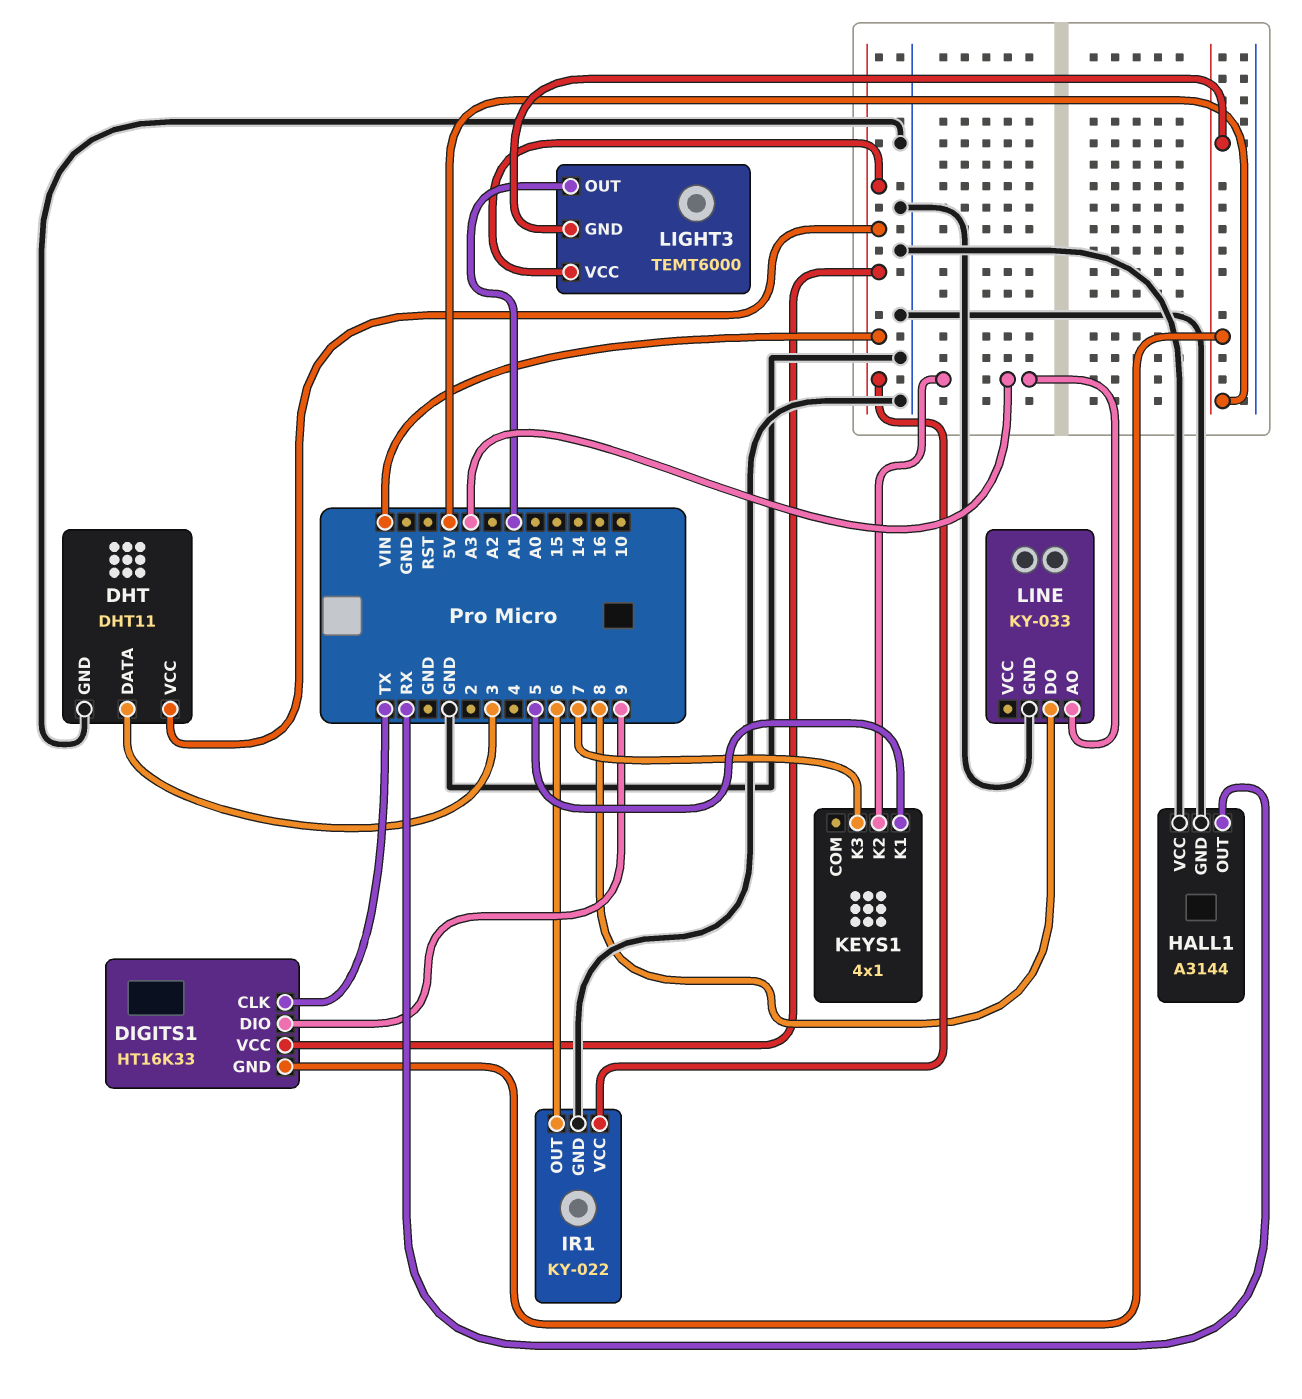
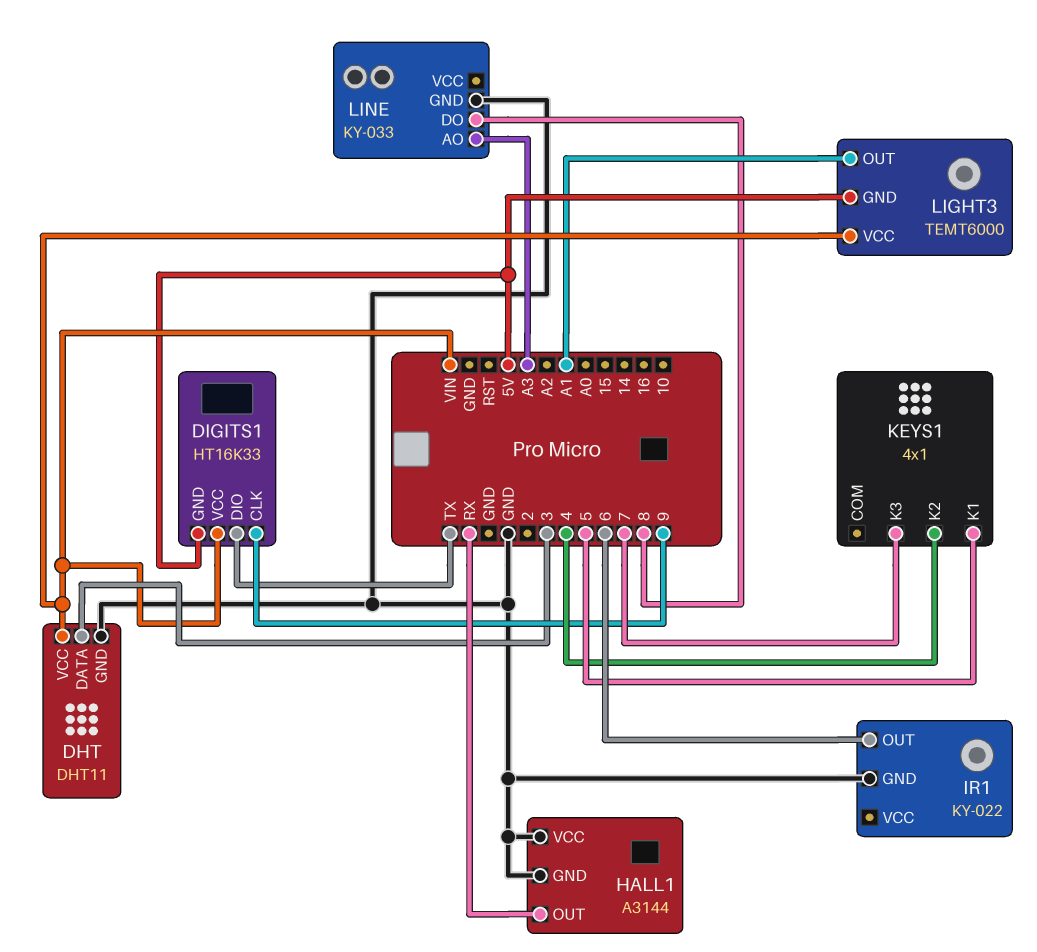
DIGITS1 pin CLK: TX -> 9
DIGITS1 pin DIO: 9 -> TX
IR1 pin VCC: VIN -> none
KEYS1 pin K2: A3 -> 4

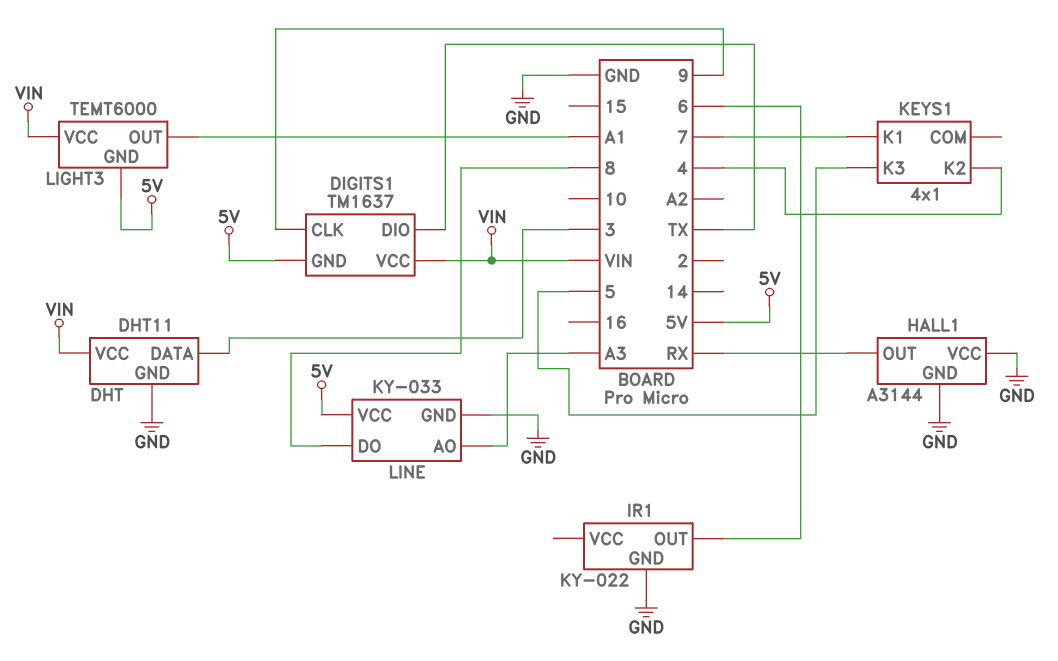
DIGITS1: HT16K33 -> TM1637
KEYS1 pin K1: 5 -> 7
KEYS1 pin K3: 7 -> 5
LINE pin VCC: none -> 5V

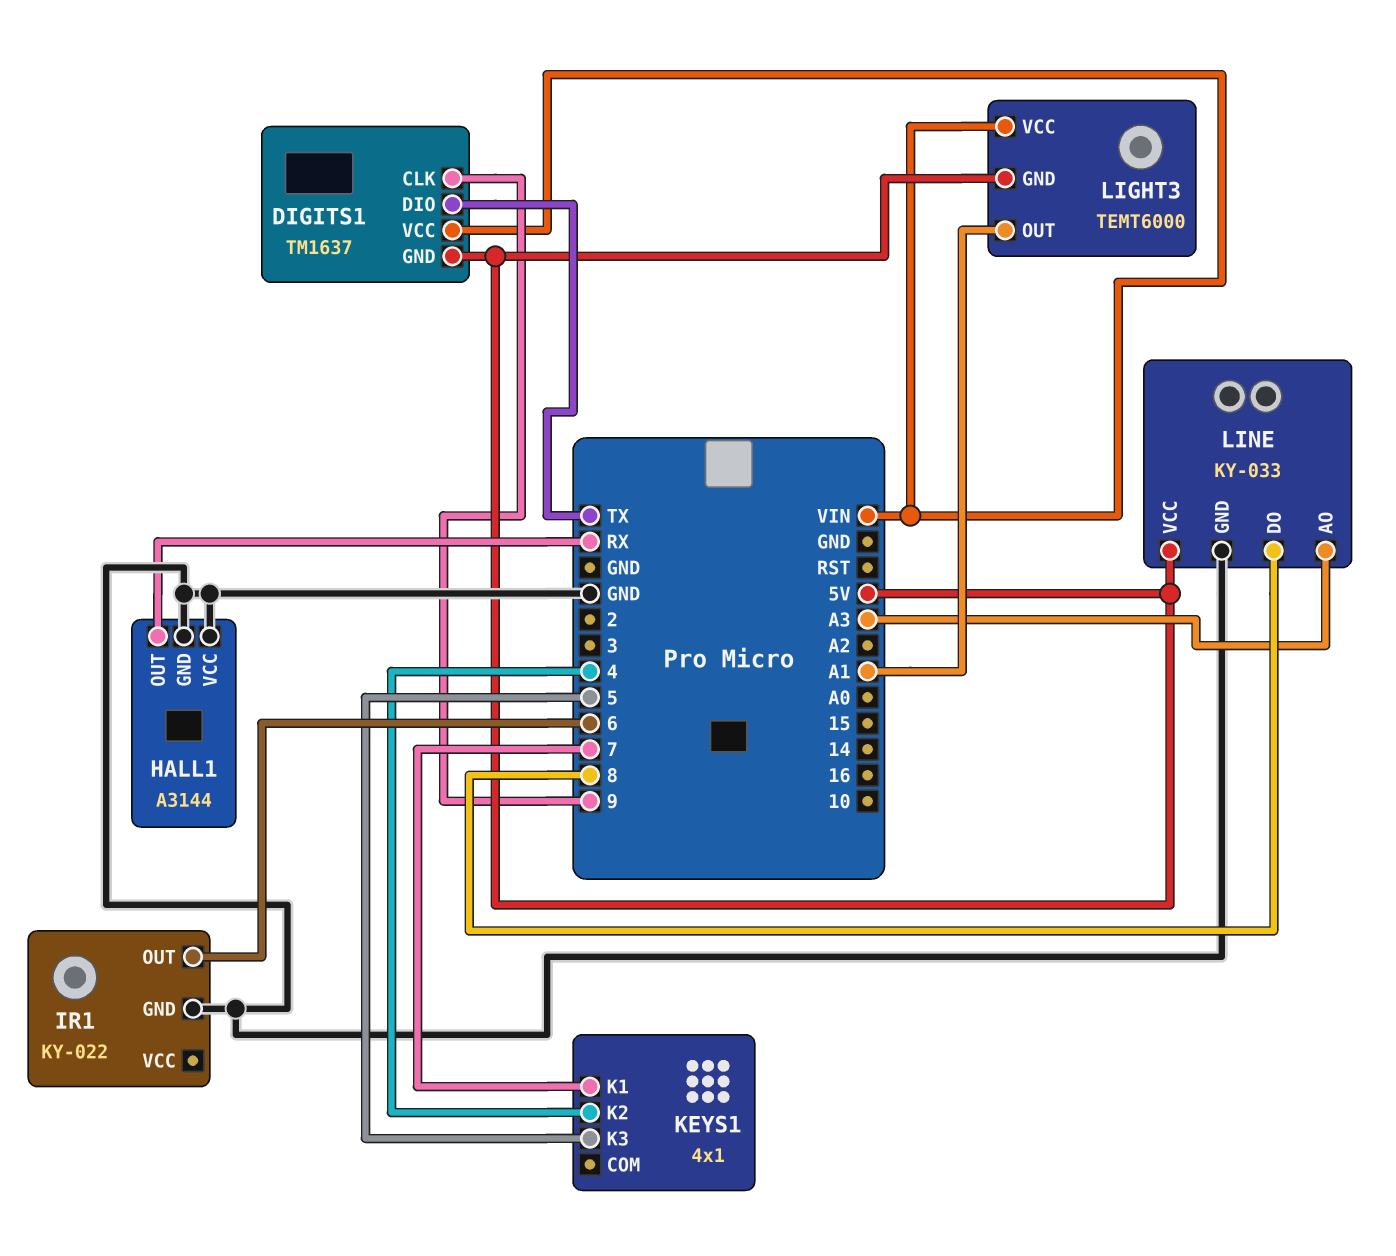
DHT: DHT11 -> none
DHT pin DATA: 3 -> none
DHT pin GND: GND -> none
DHT pin VCC: VIN -> none

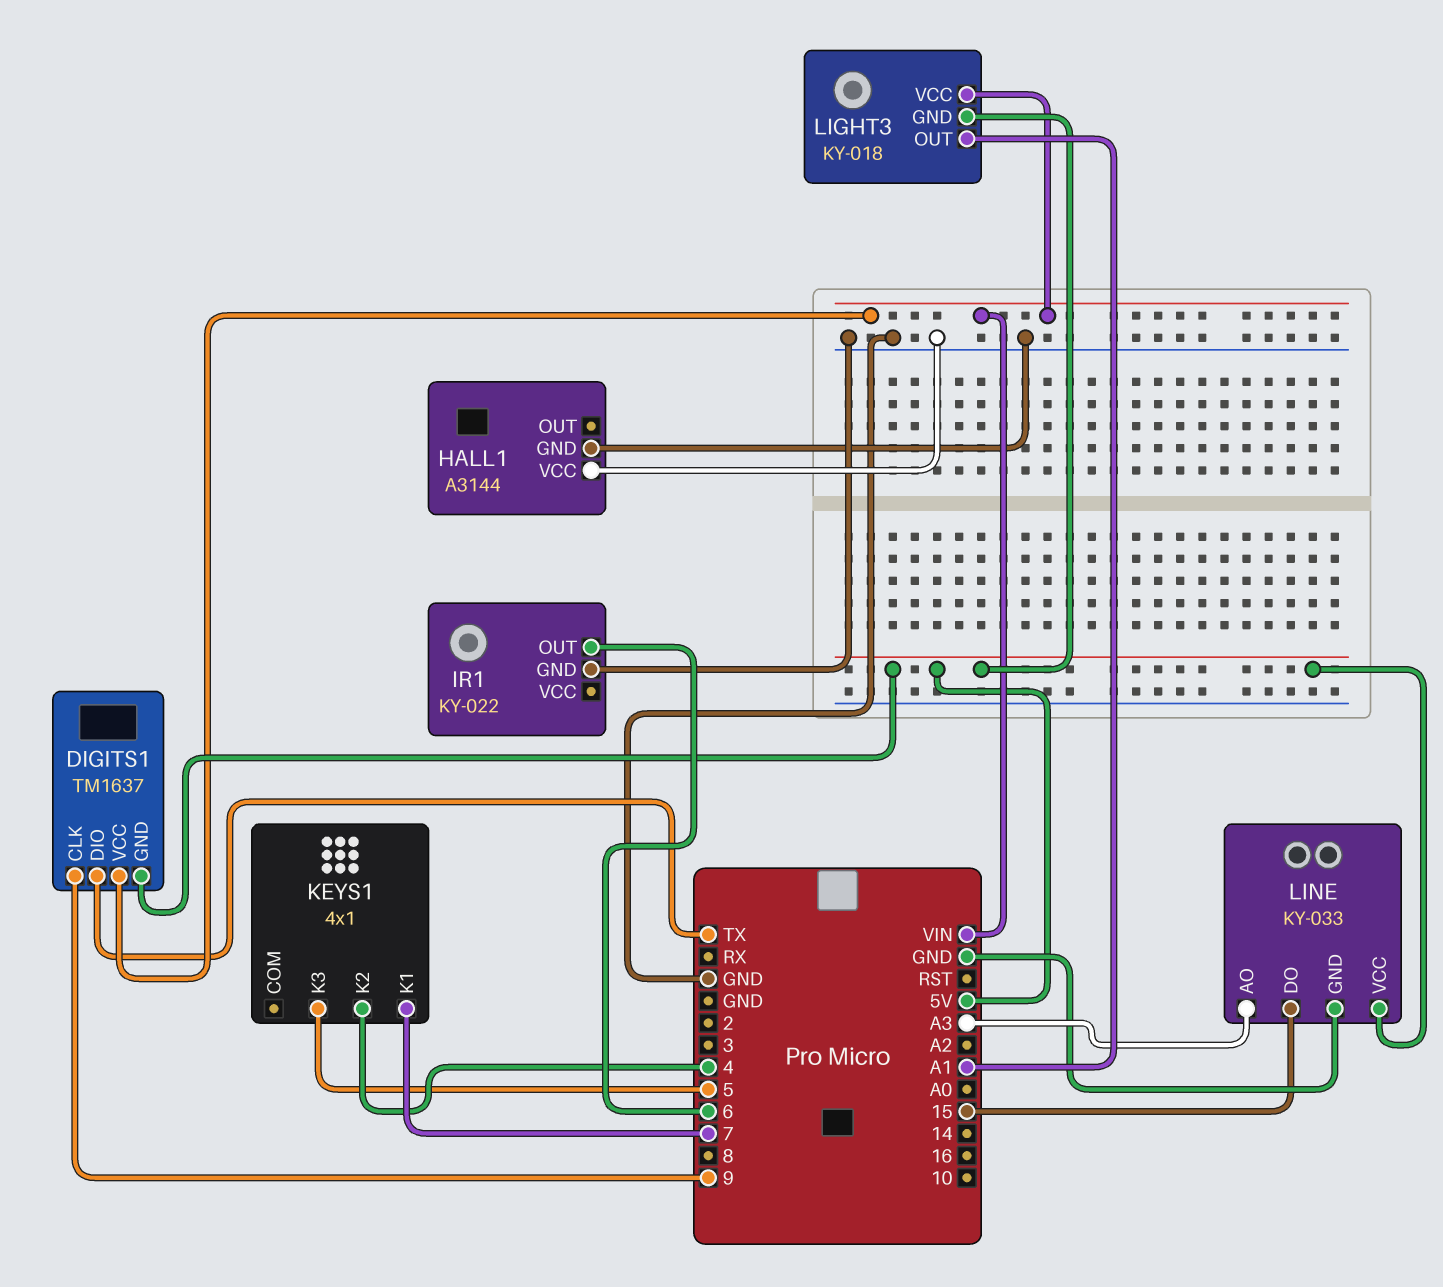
HALL1 pin OUT: RX -> none
LIGHT3: TEMT6000 -> KY-018
LINE pin DO: 8 -> 15

